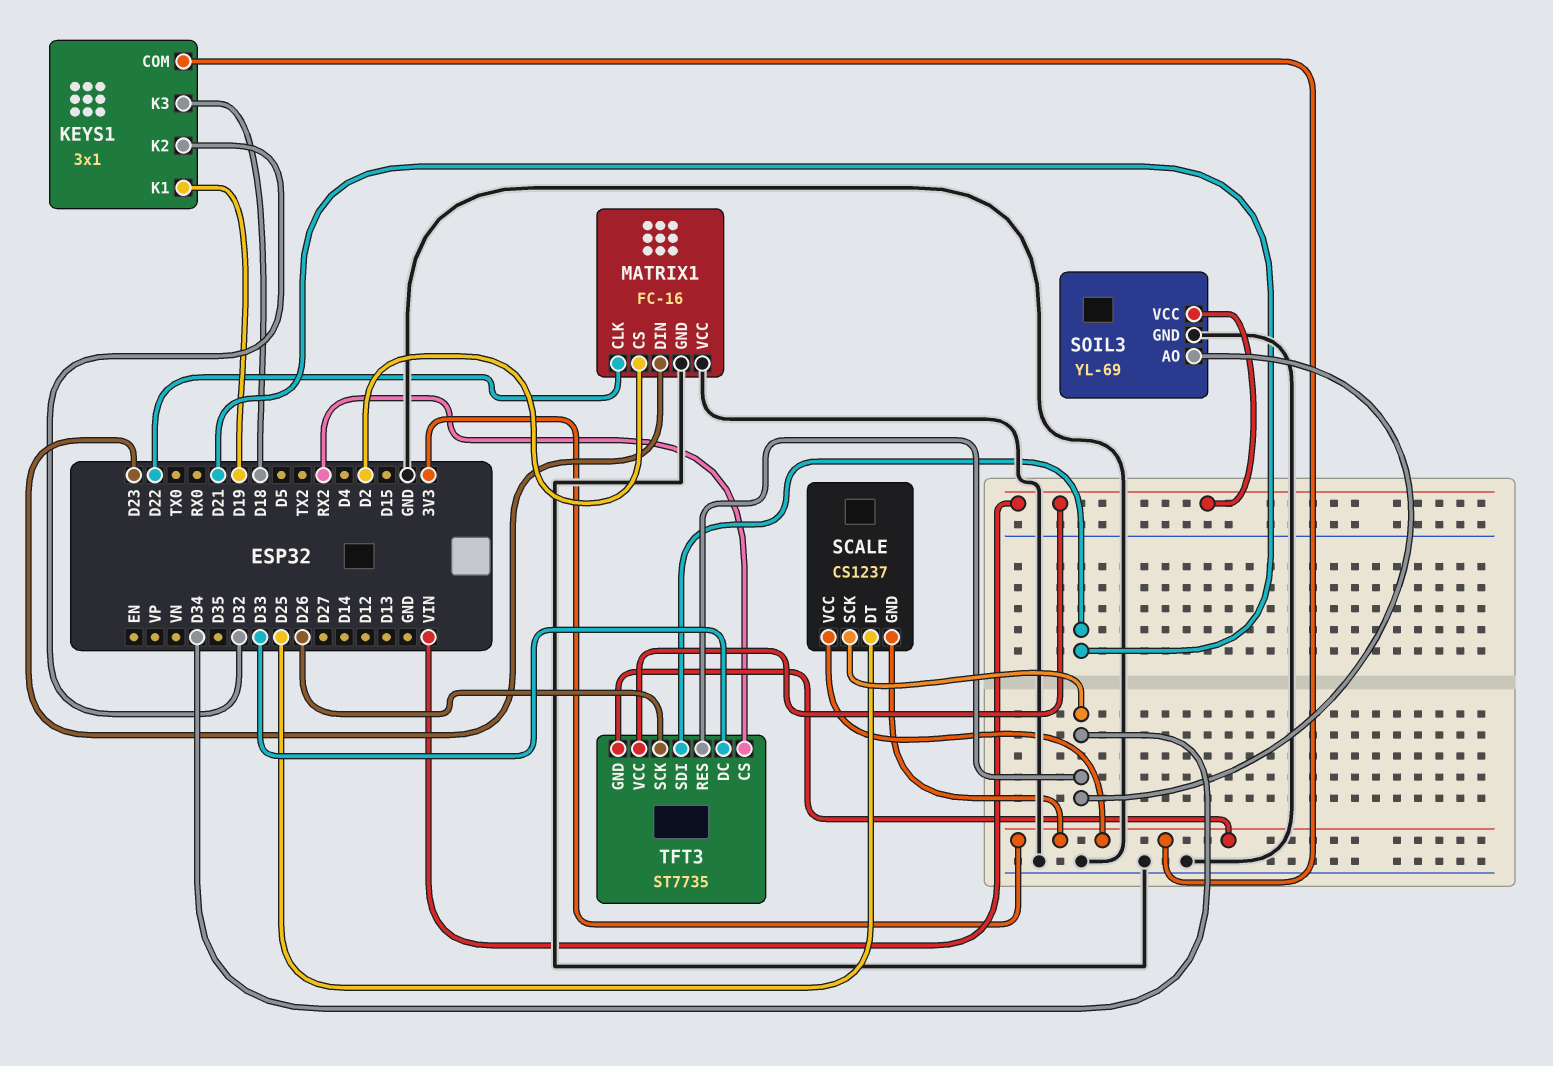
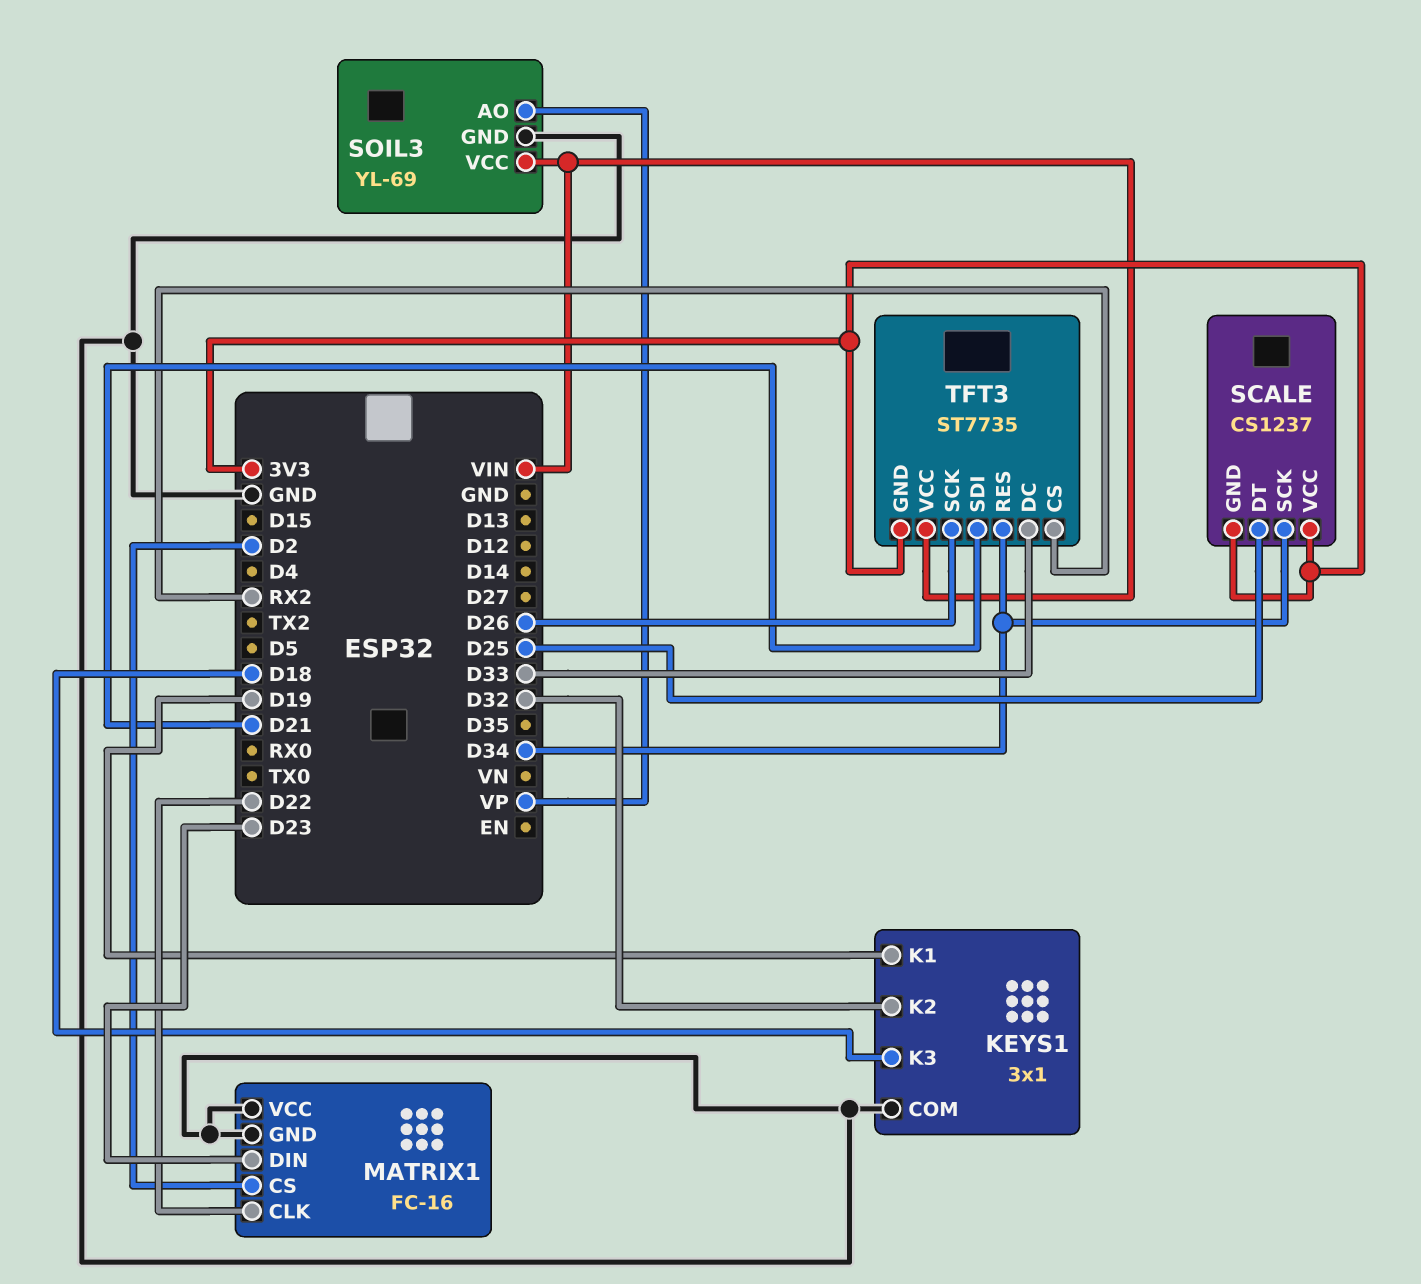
KEYS1 pin COM: 3V3 -> GND
SOIL3 pin AO: D34 -> VP

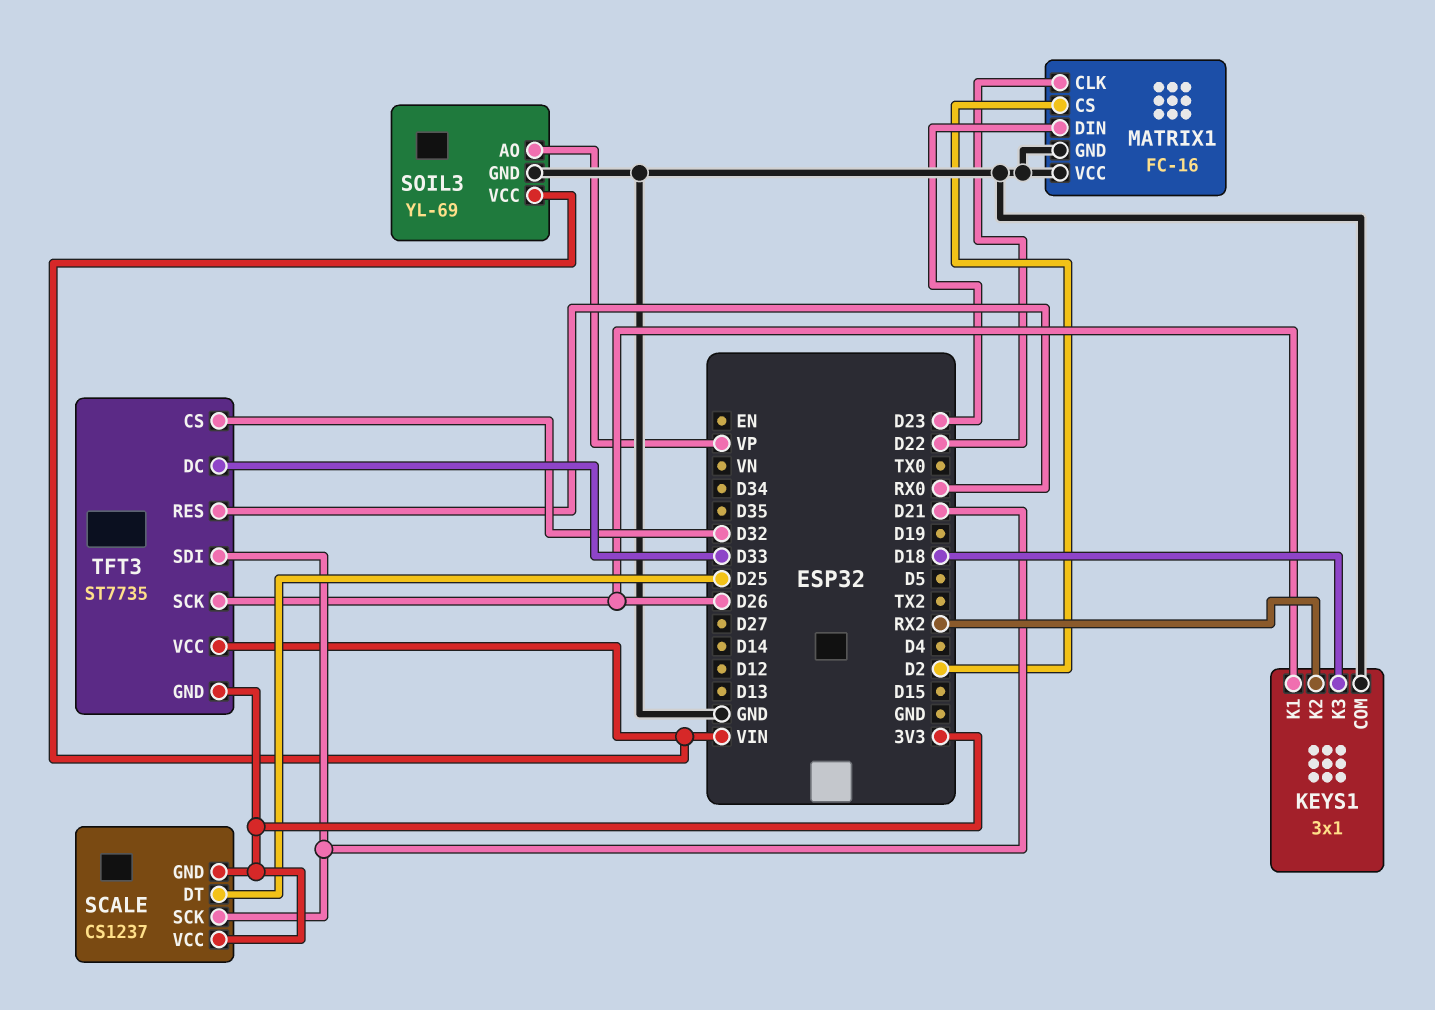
KEYS1 pin K1: D19 -> D26
KEYS1 pin K2: D32 -> RX2
SCALE pin SCK: D34 -> D21
TFT3 pin CS: RX2 -> D32
TFT3 pin RES: D34 -> RX0

